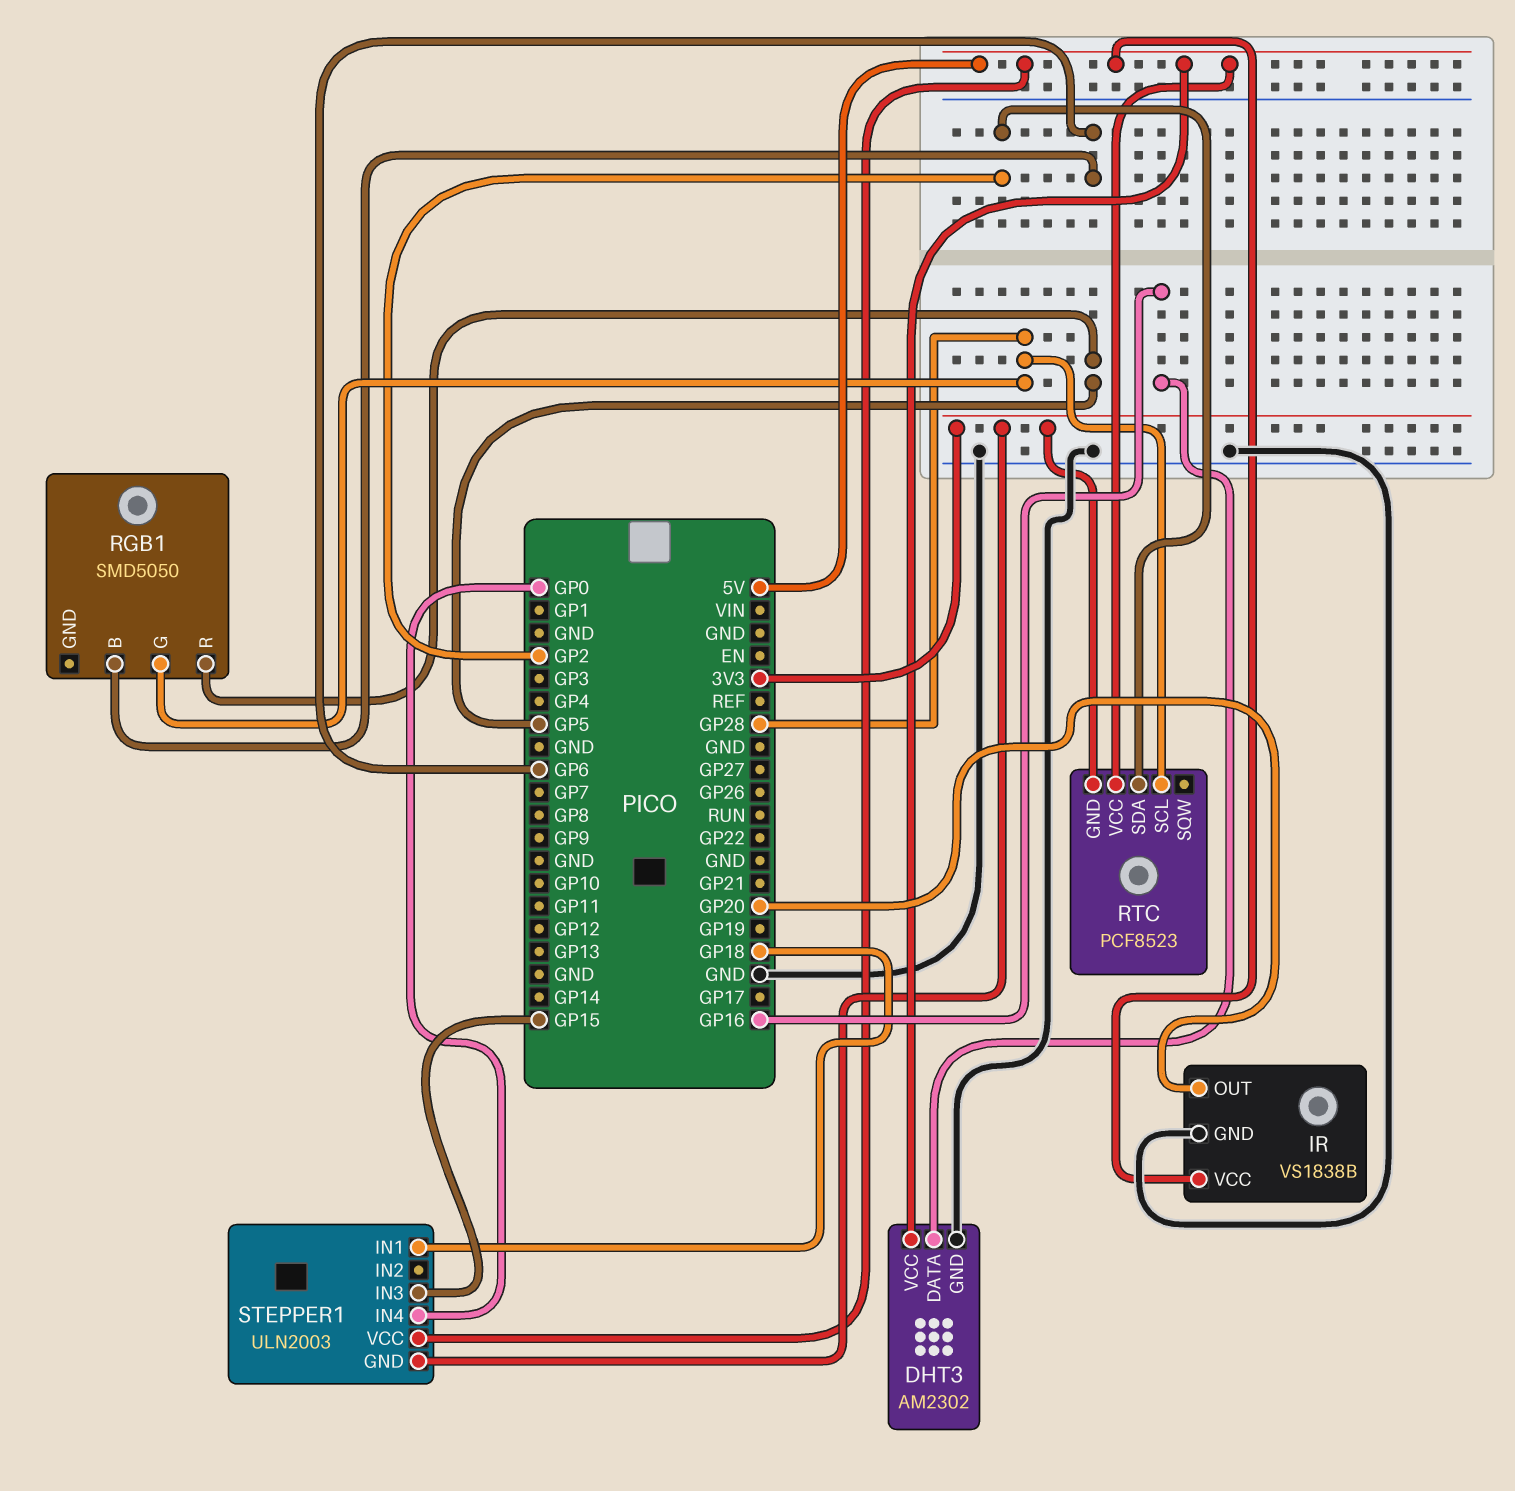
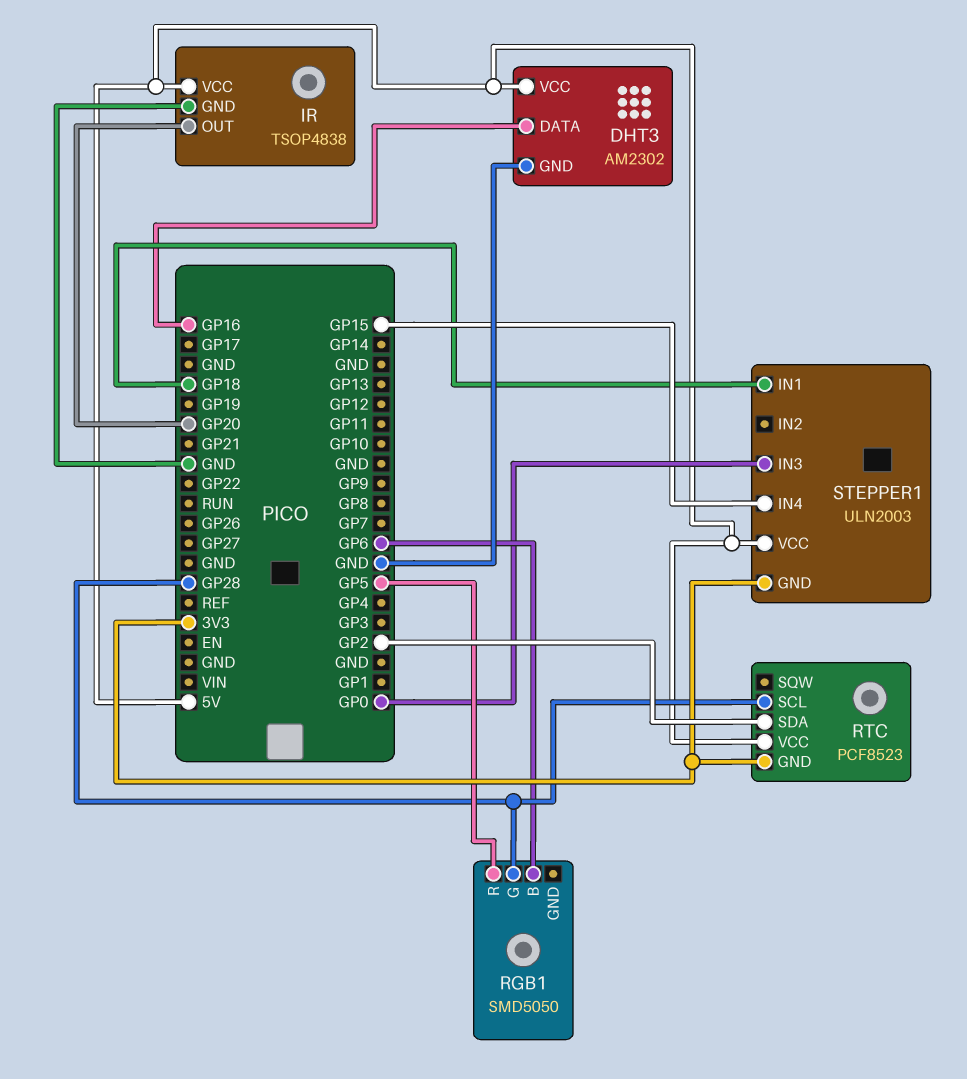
IR: VS1838B -> TSOP4838
STEPPER1 pin IN3: GP15 -> GP0
STEPPER1 pin IN4: GP0 -> GP15

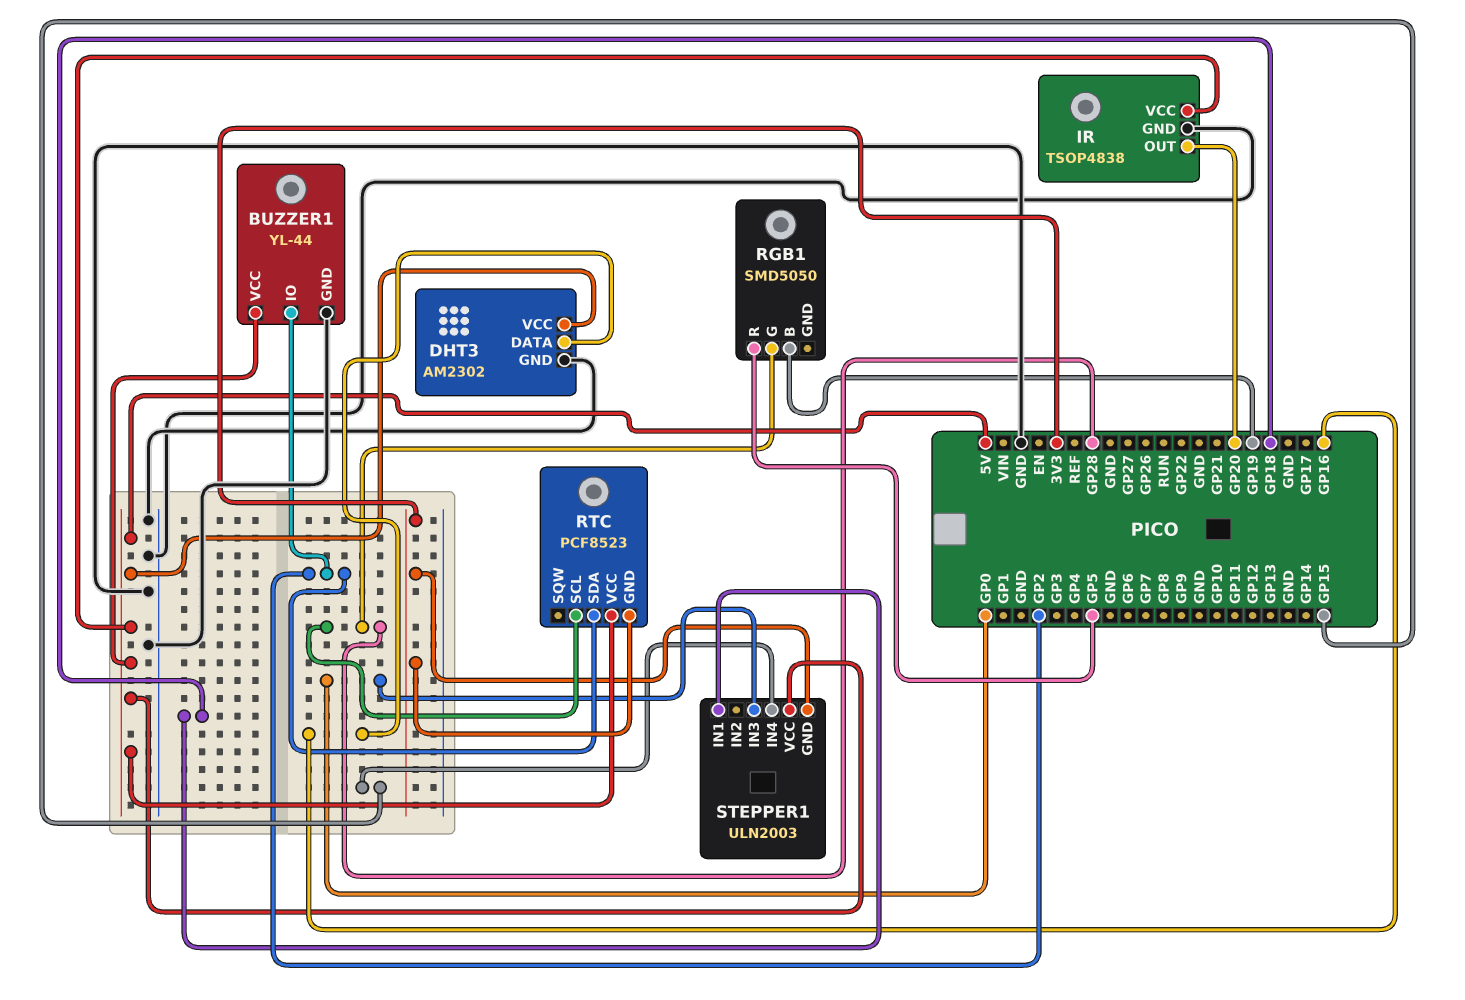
BUZZER1: none -> YL-44
BUZZER1 pin GND: none -> GND
BUZZER1 pin IO: none -> GP2
BUZZER1 pin VCC: none -> 5V
RGB1 pin B: GP6 -> GP19

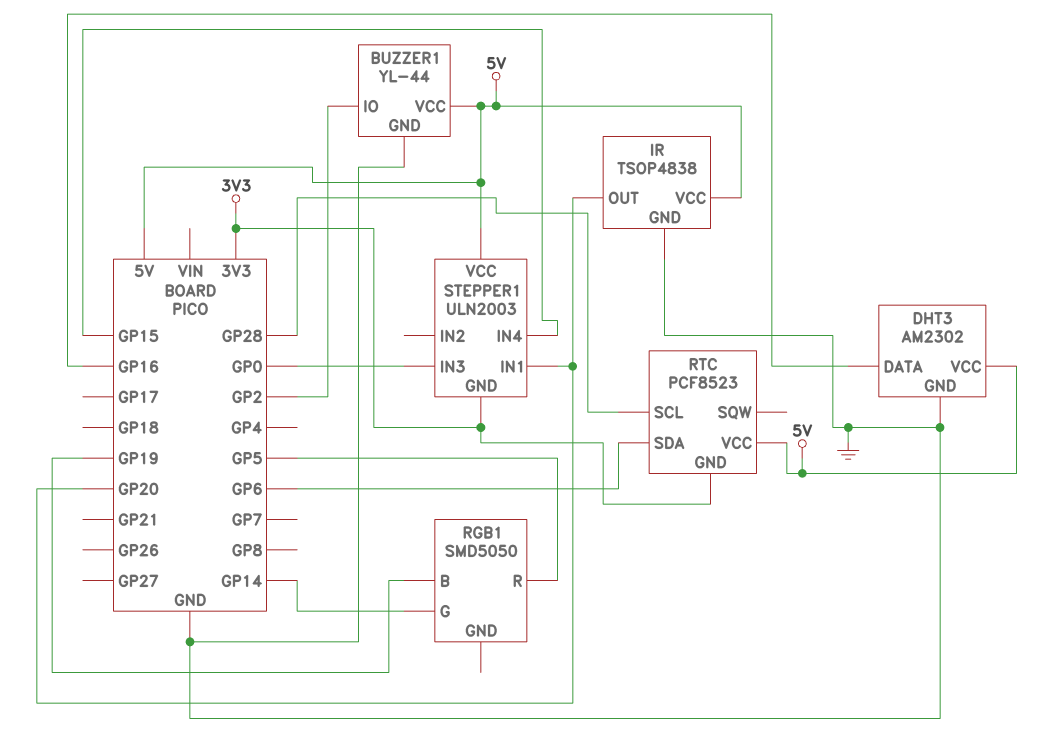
RGB1 pin G: GP28 -> GP14
RTC pin SDA: GP2 -> GP6
STEPPER1 pin IN1: GP18 -> GP20

